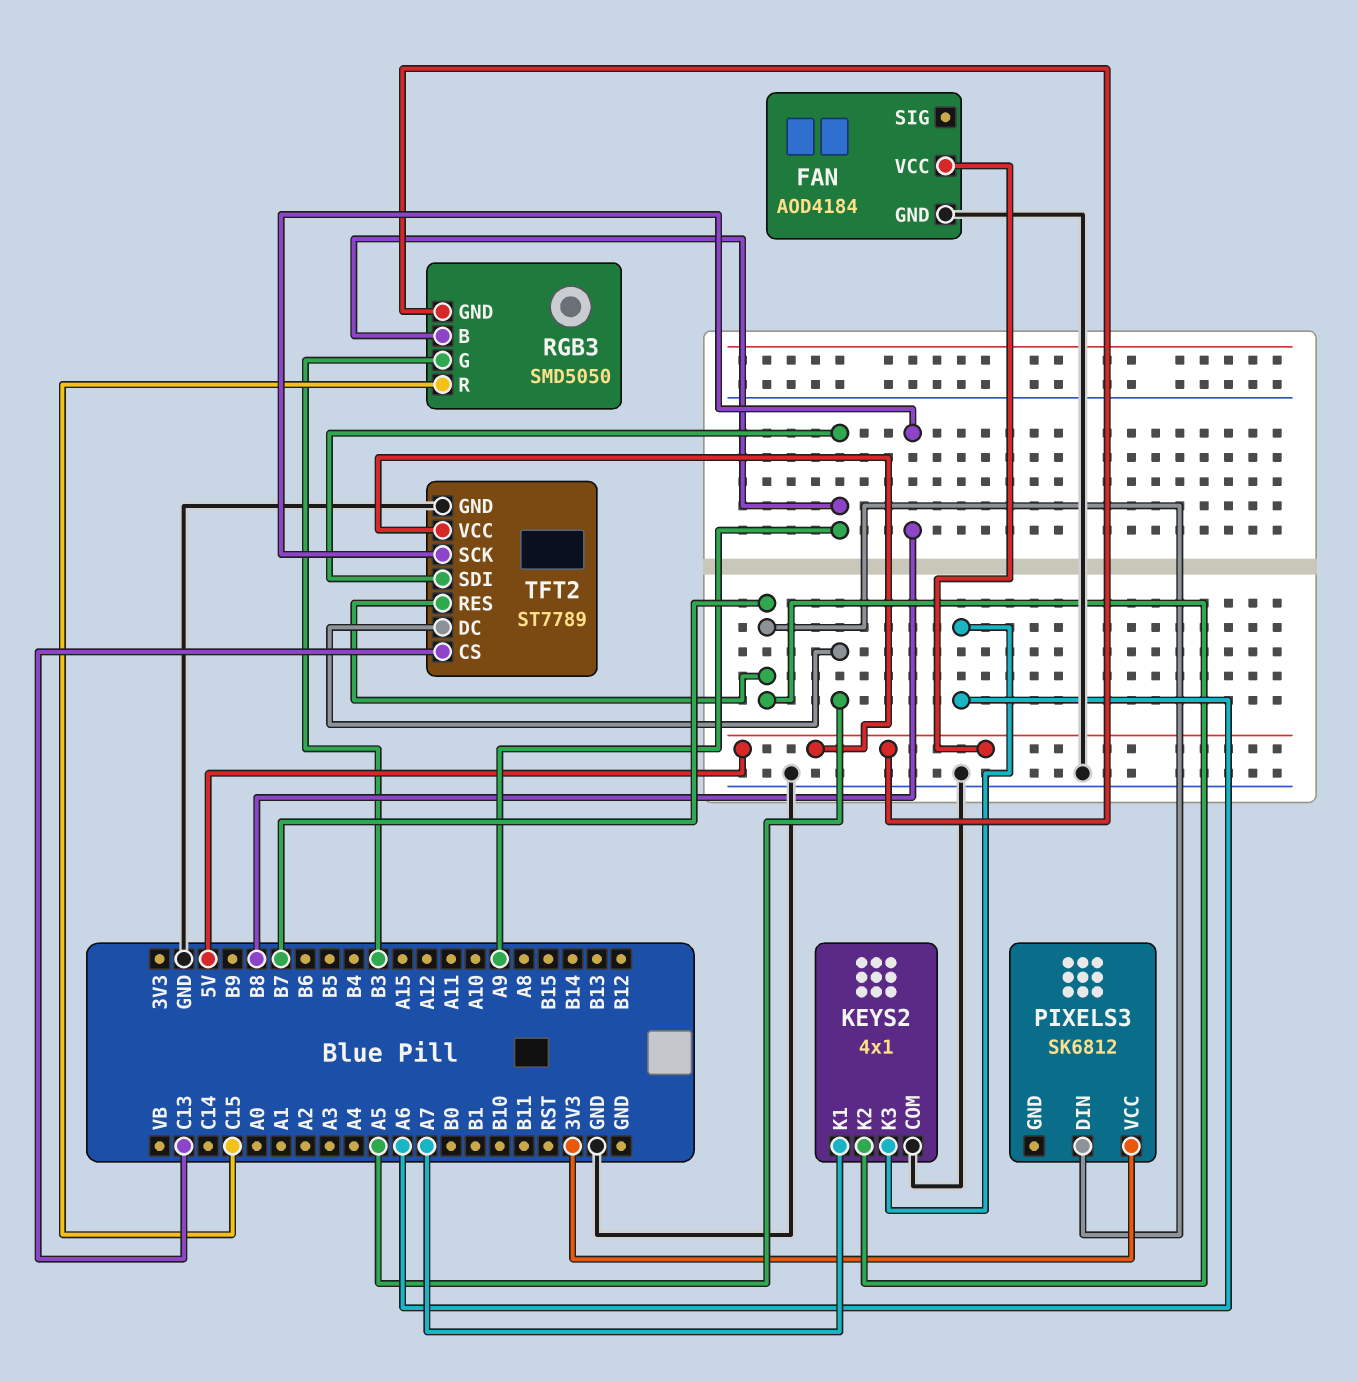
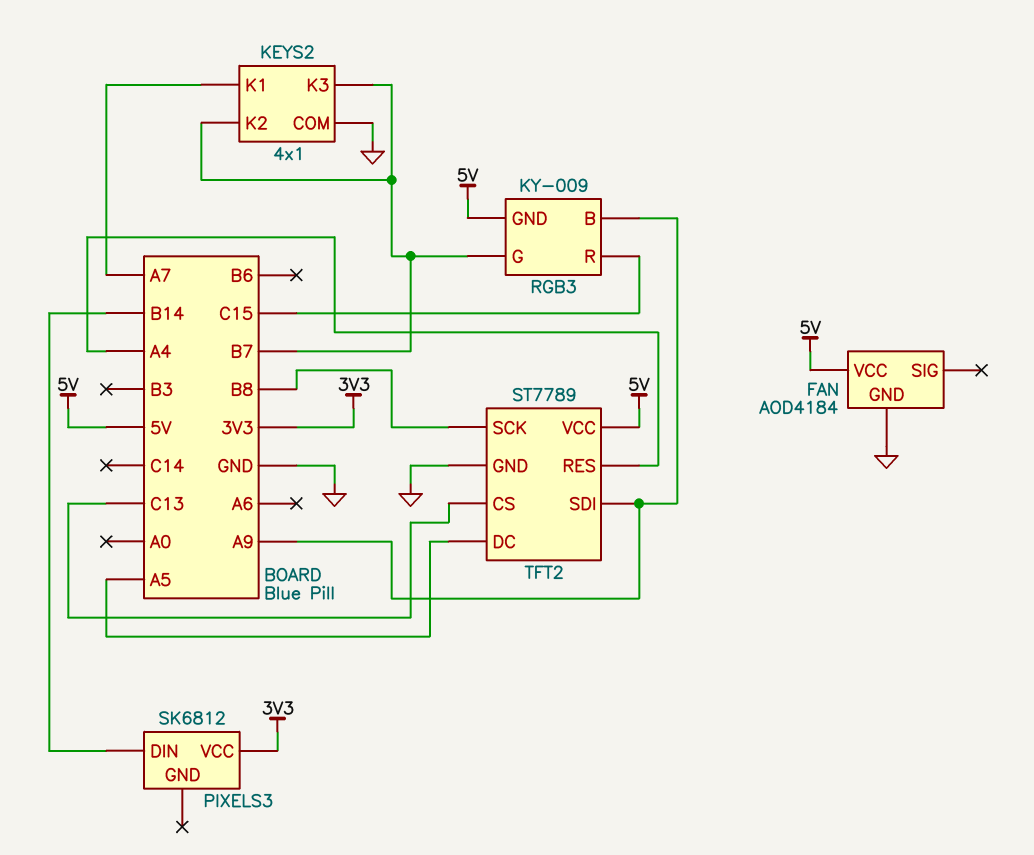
KEYS2 pin K3: A6 -> B7
PIXELS3 pin DIN: B7 -> B14
RGB3: SMD5050 -> KY-009
RGB3 pin G: B3 -> B7
TFT2 pin RES: B7 -> A4

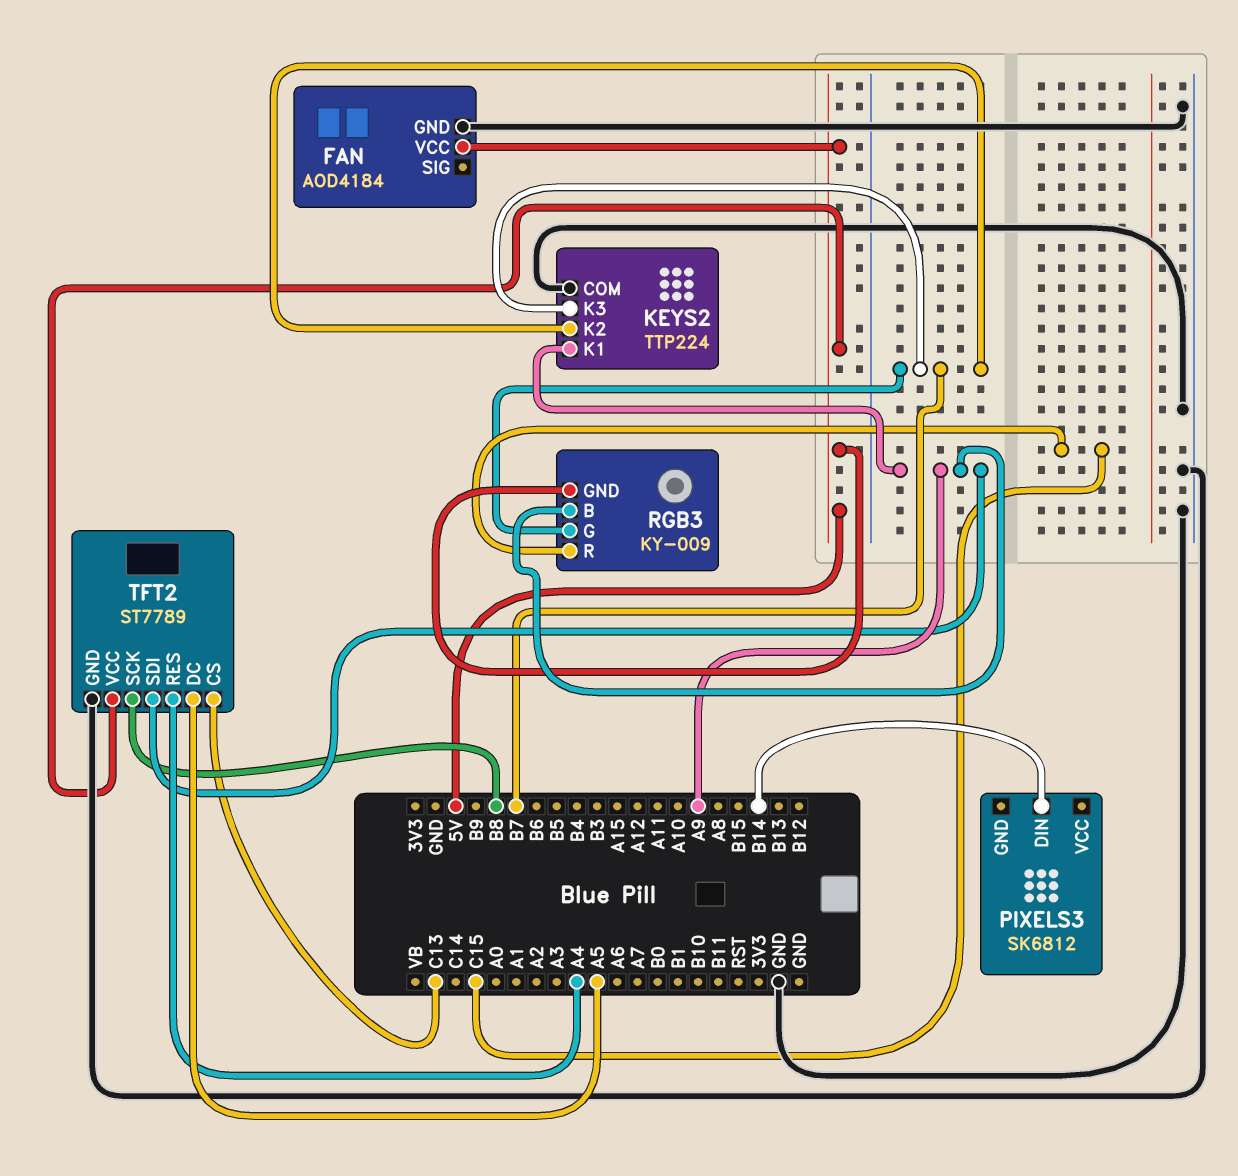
KEYS2: 4x1 -> TTP224
KEYS2 pin K1: A7 -> A9
PIXELS3 pin VCC: 3V3 -> none

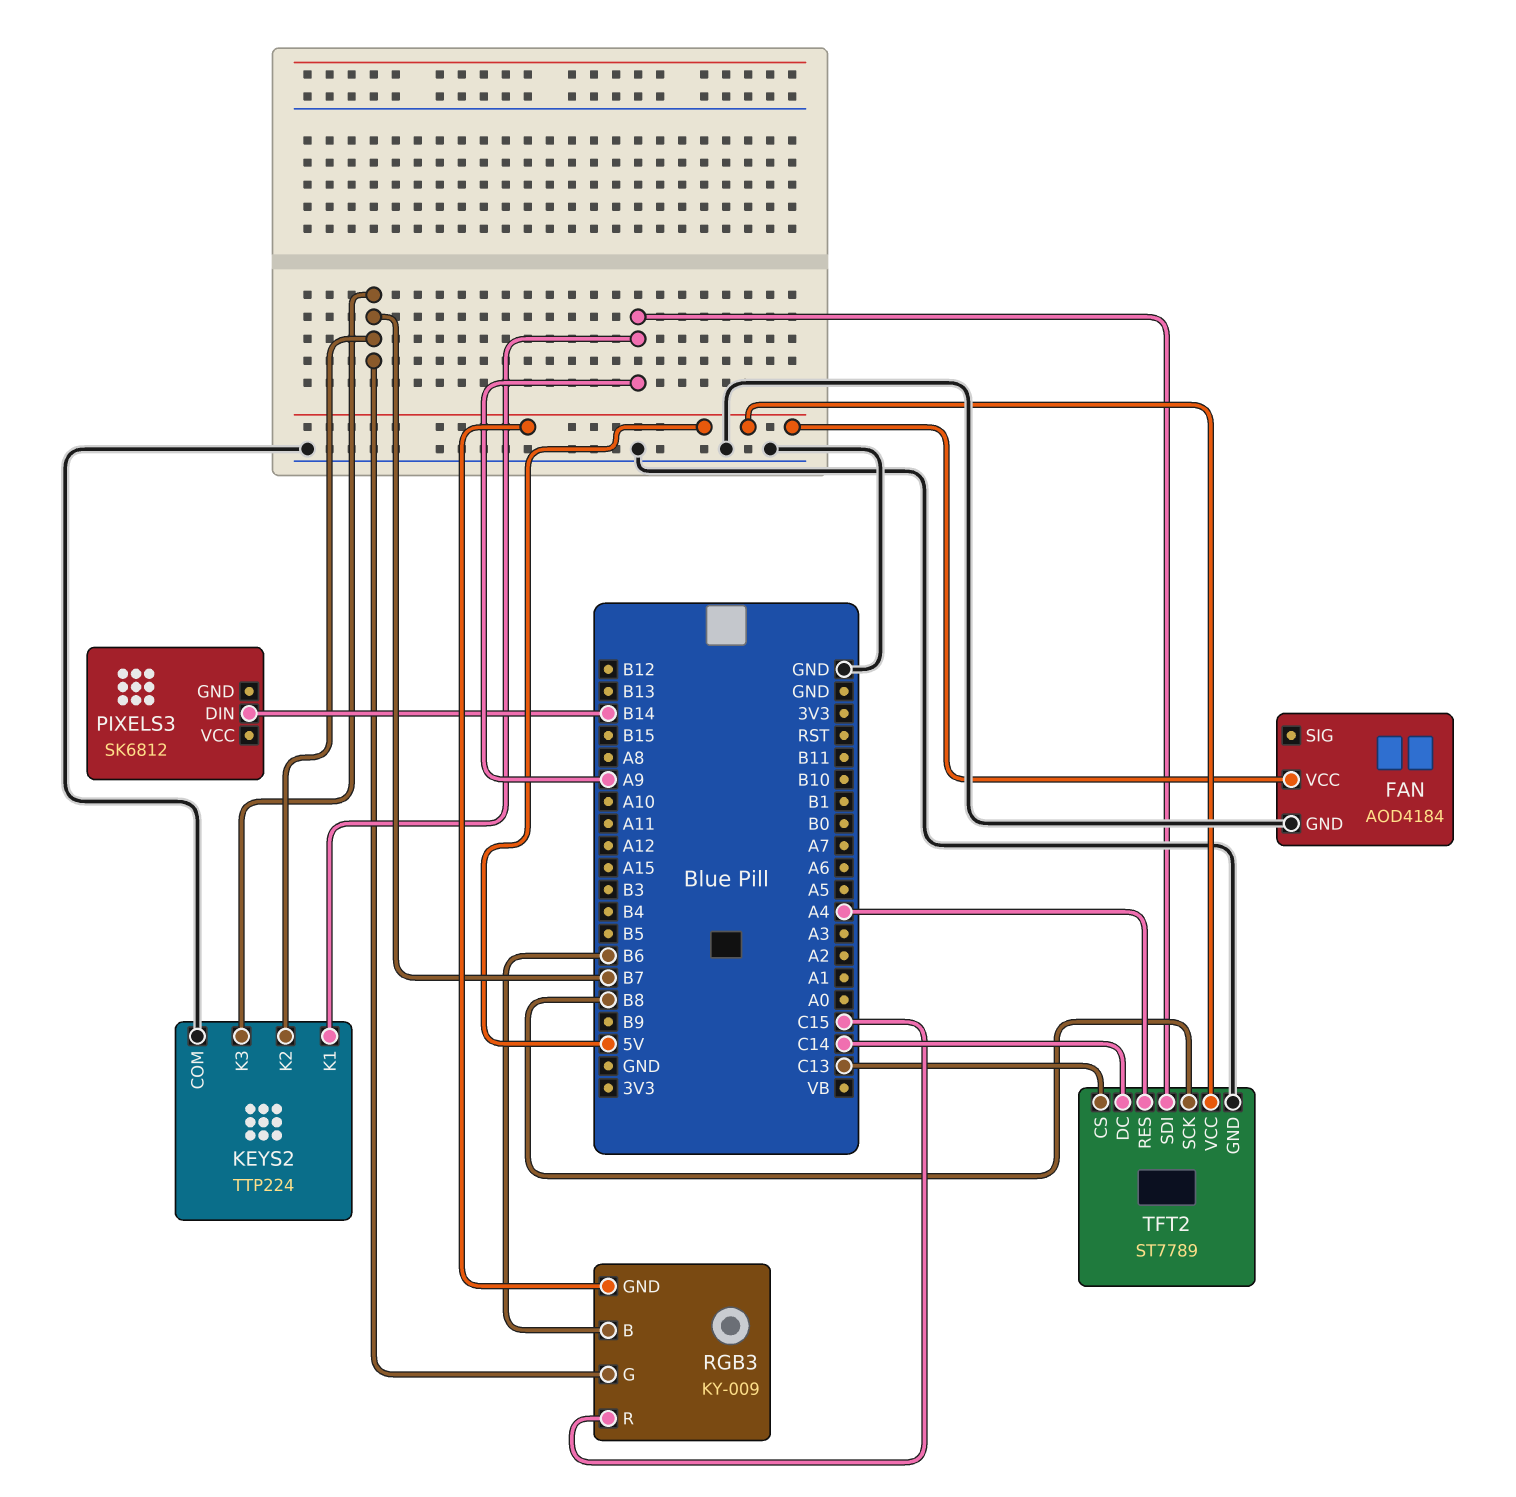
RGB3 pin B: A9 -> B6
TFT2 pin DC: A5 -> C14

